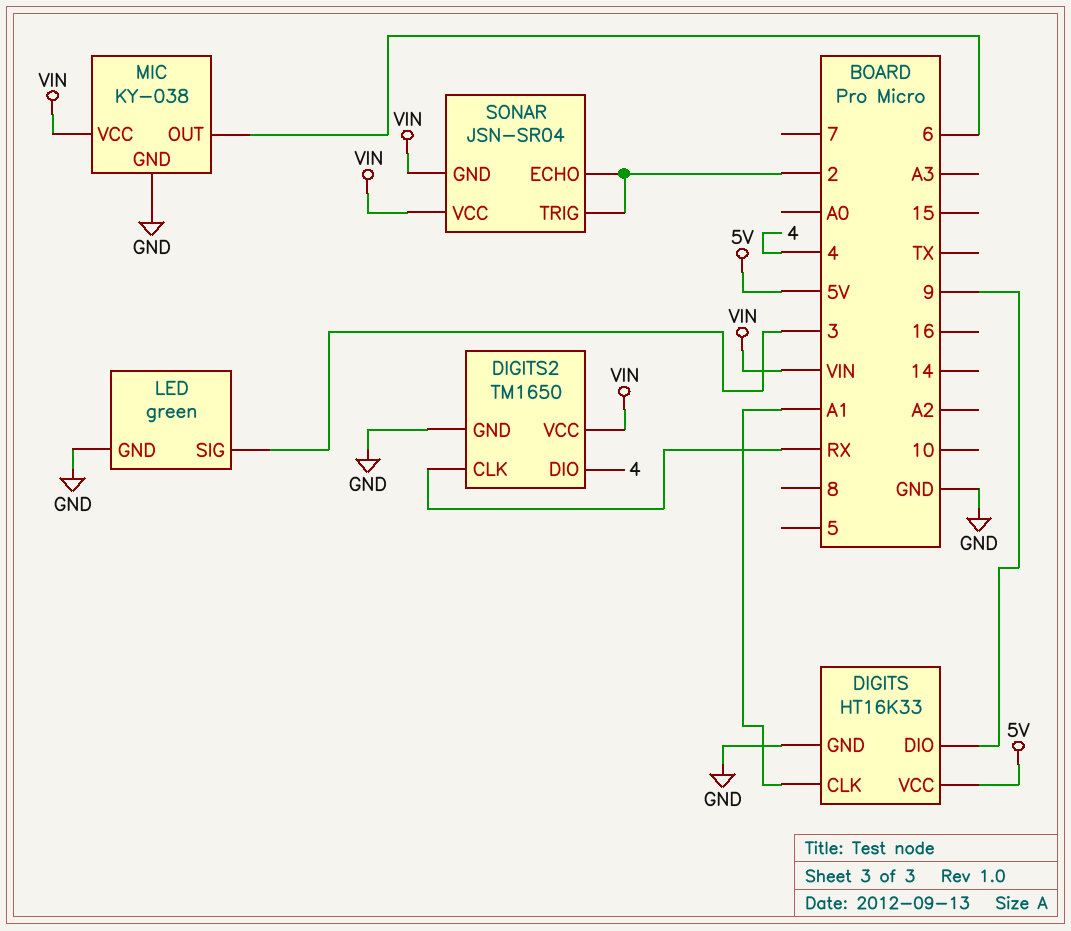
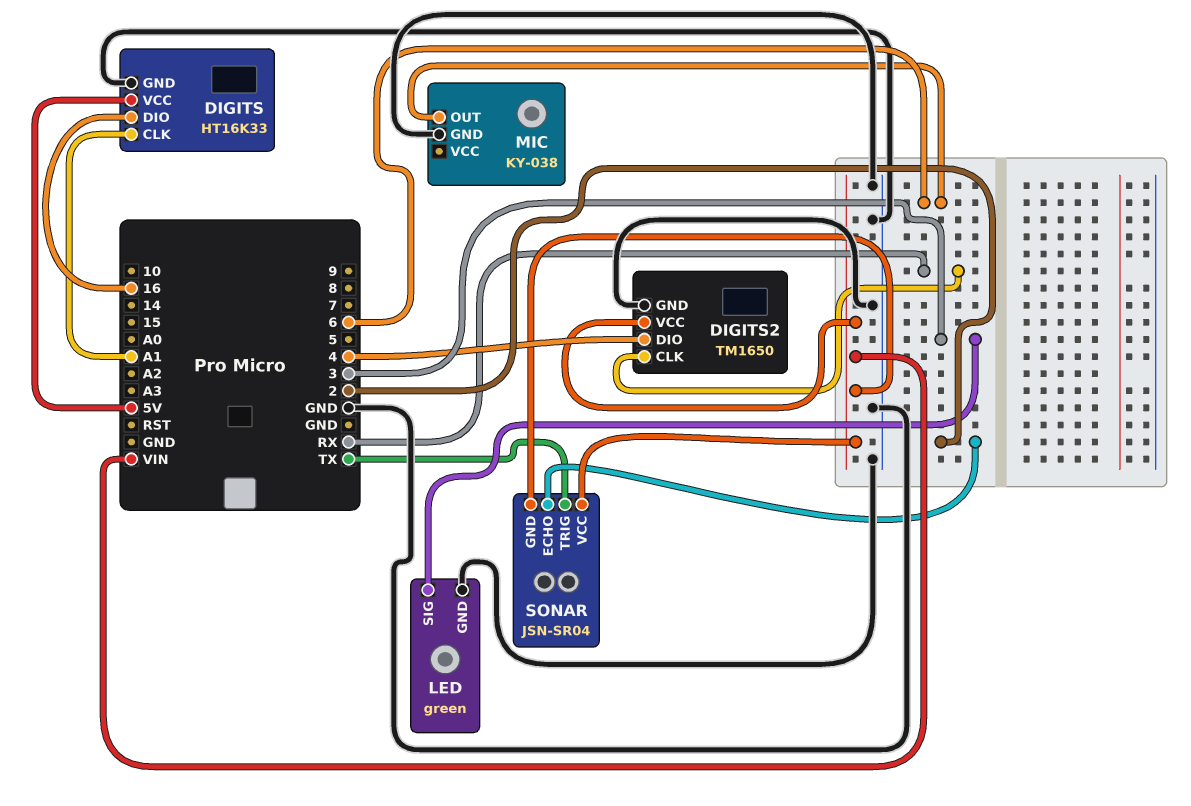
DIGITS pin DIO: 9 -> 16
MIC pin VCC: VIN -> none
SONAR pin TRIG: 2 -> TX

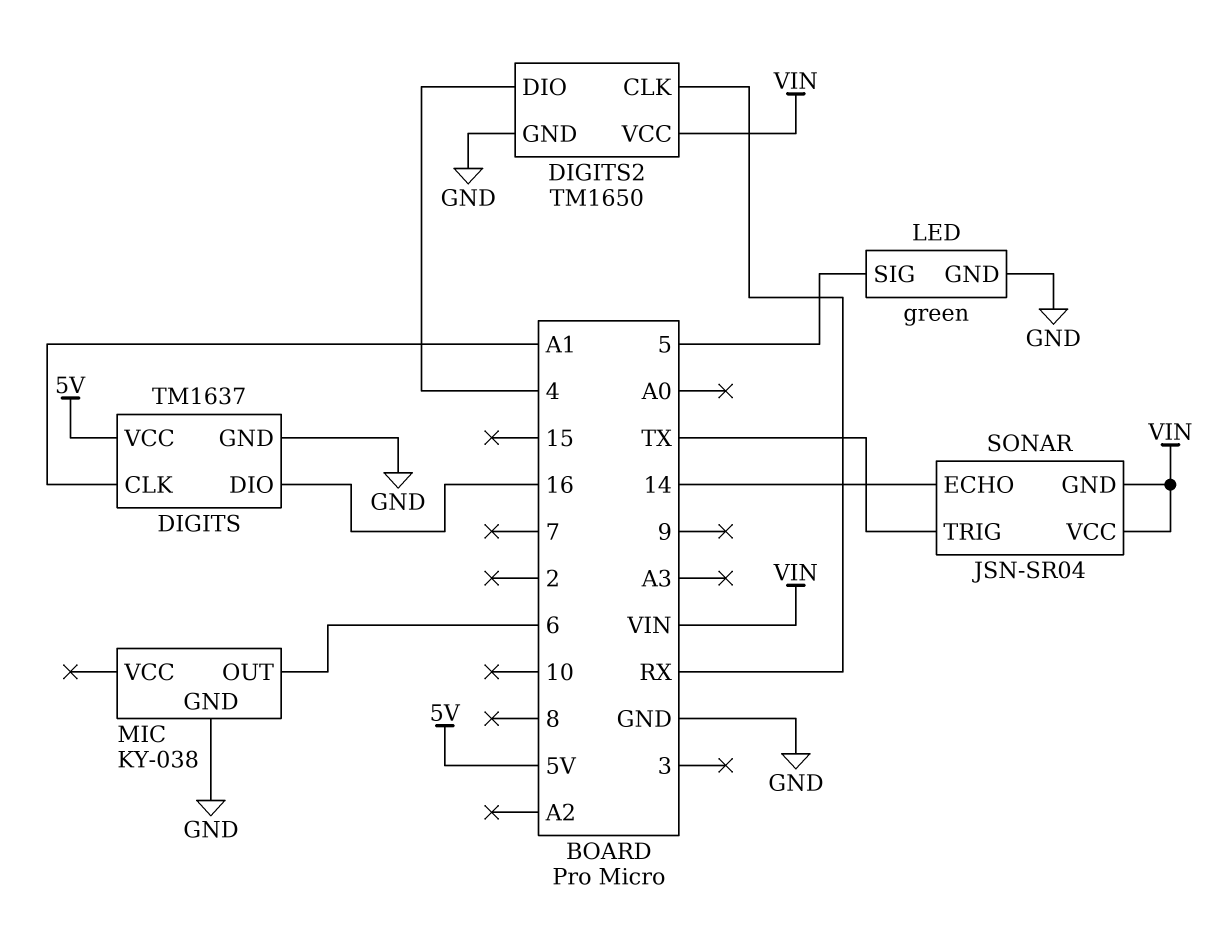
DIGITS: HT16K33 -> TM1637
LED pin SIG: 3 -> 5
SONAR pin ECHO: 2 -> 14

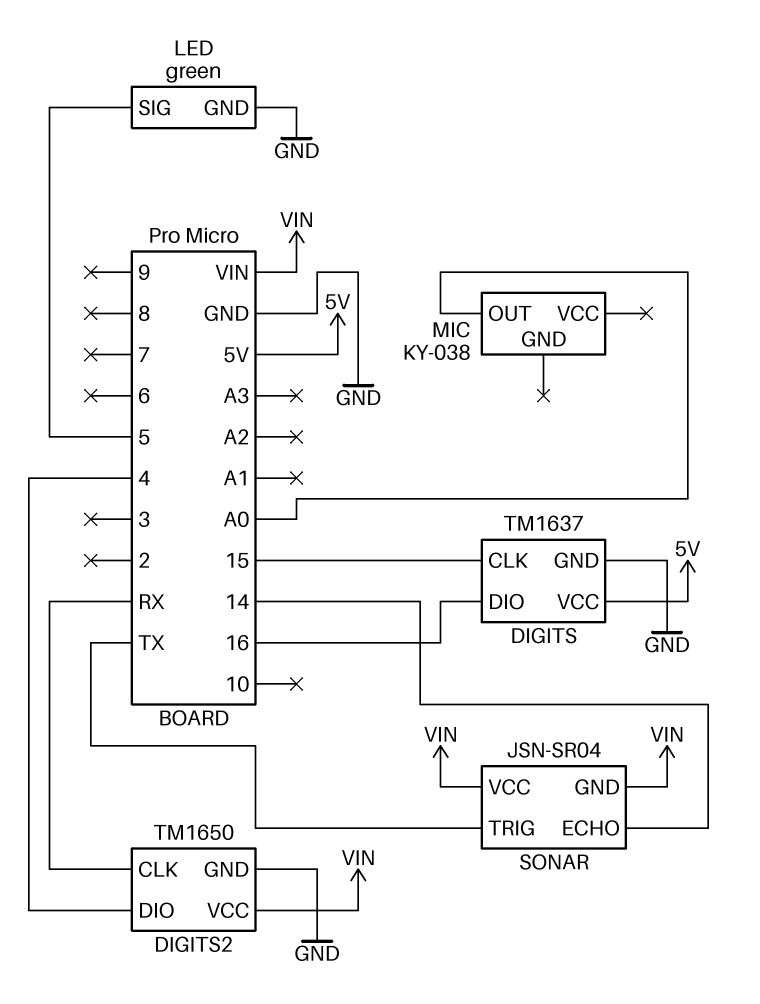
DIGITS pin CLK: A1 -> 15
MIC pin GND: GND -> none
MIC pin OUT: 6 -> A0

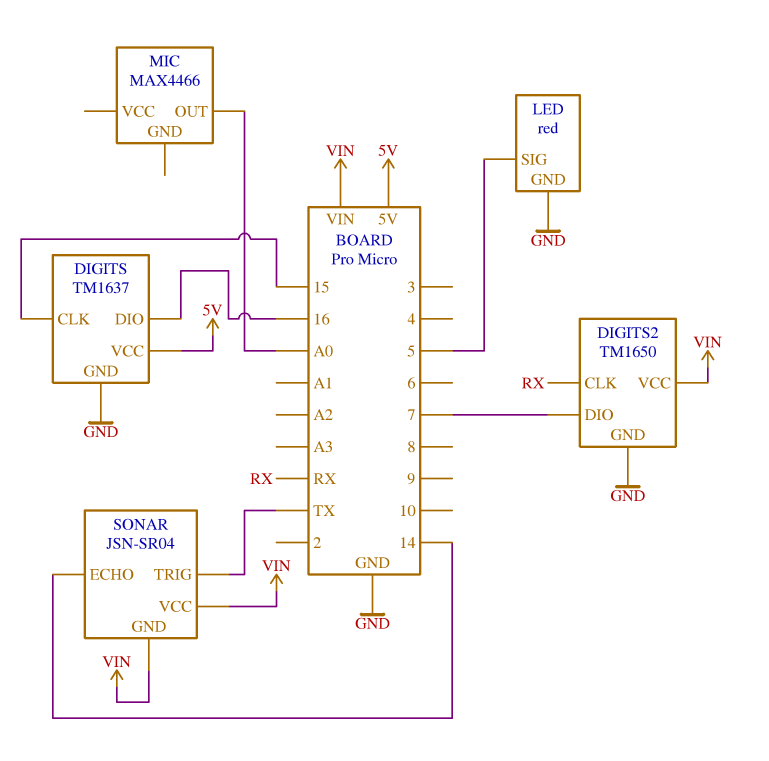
DIGITS2 pin DIO: 4 -> 7
LED: green -> red
MIC: KY-038 -> MAX4466

